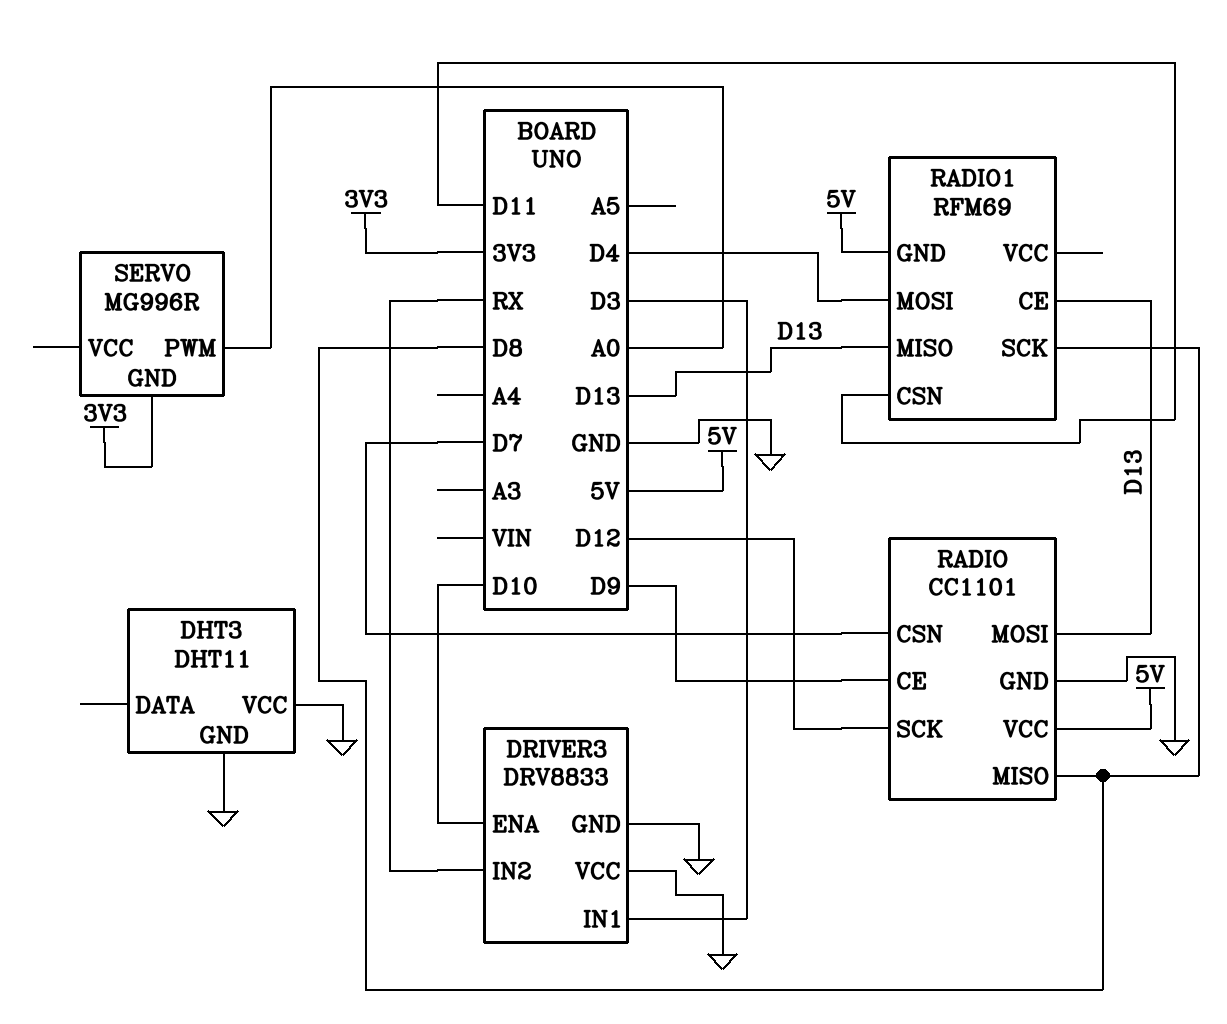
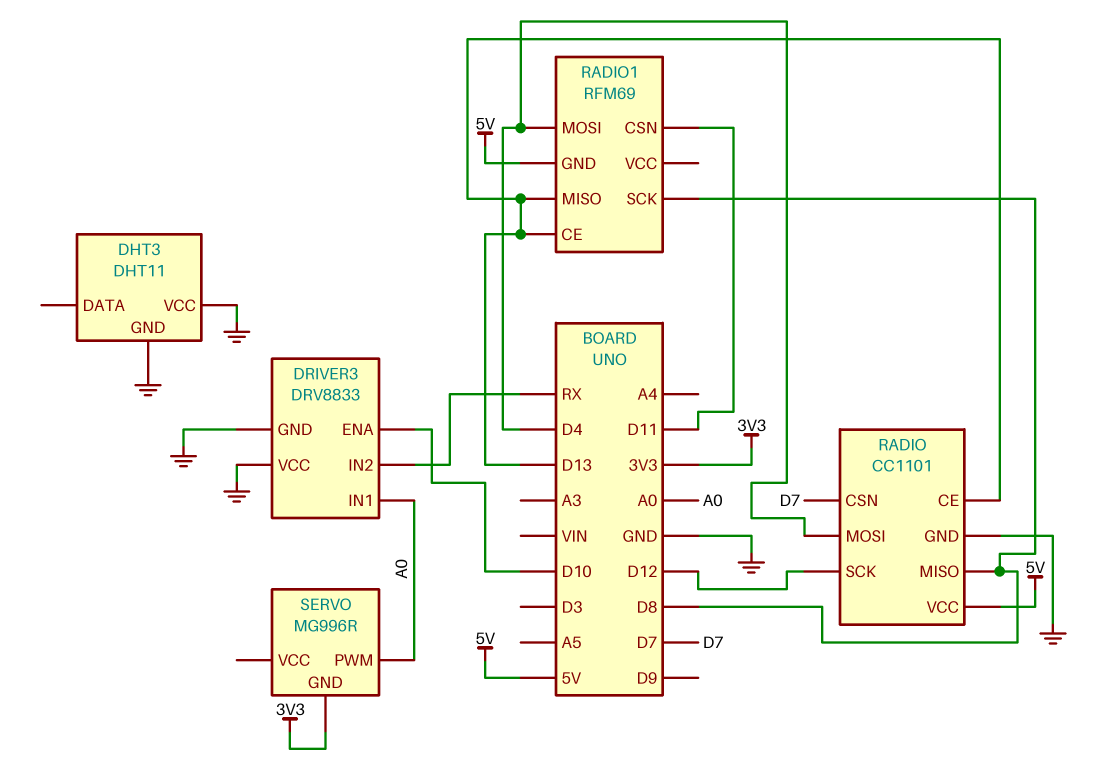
DRIVER3 pin IN1: D3 -> A0
RADIO pin CE: D9 -> D13
RADIO pin MOSI: D13 -> D4

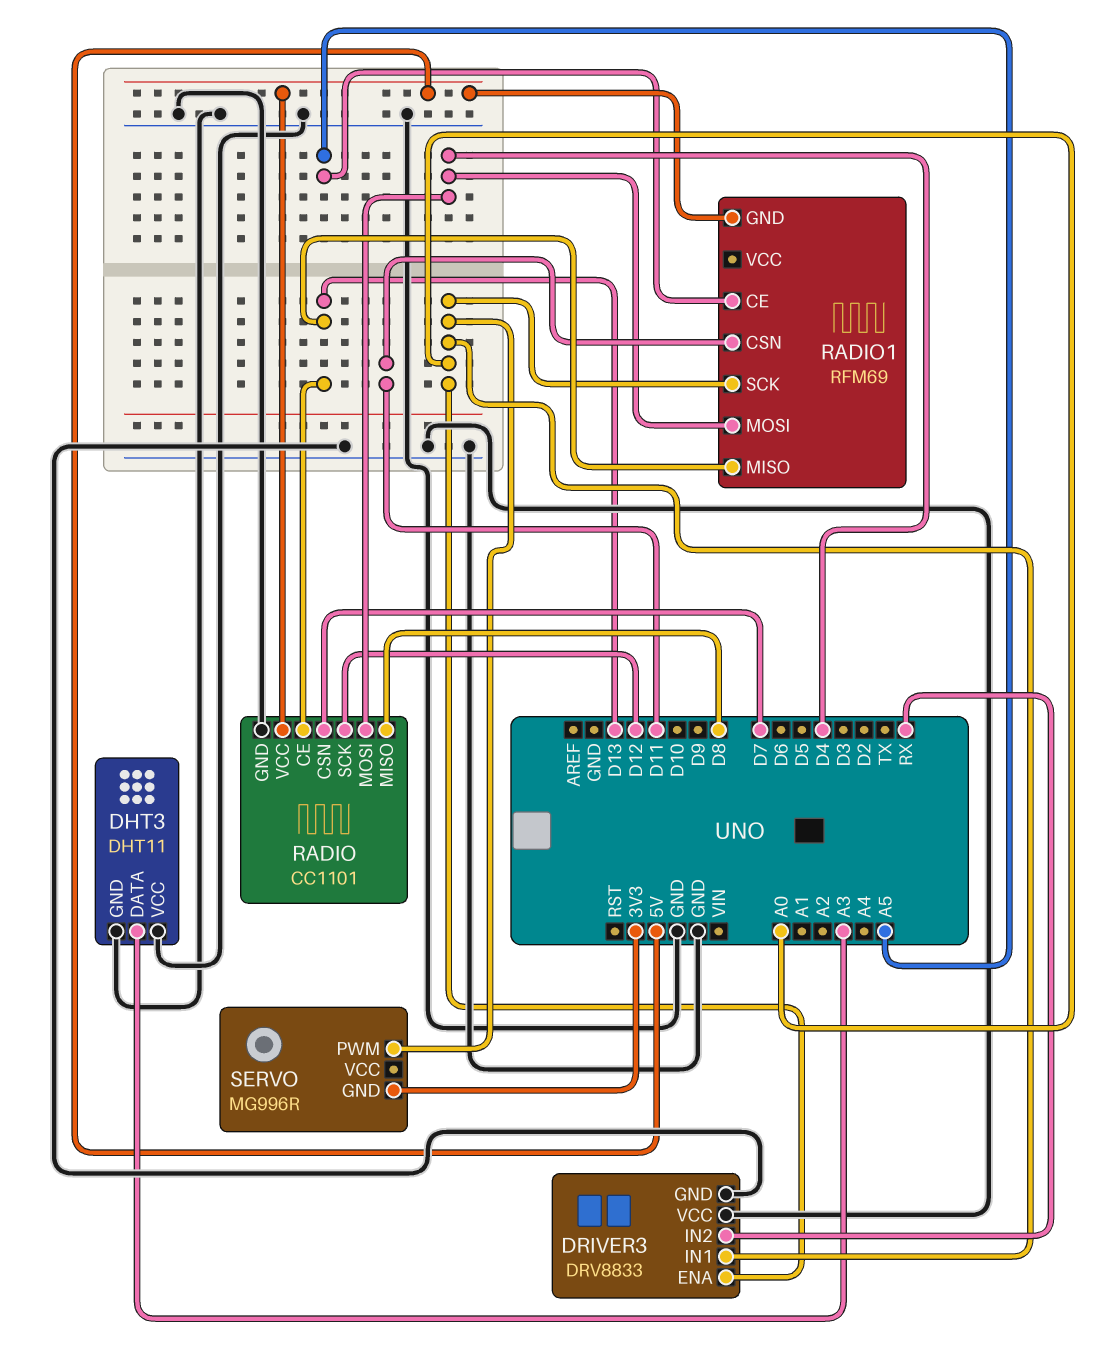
DHT3 pin DATA: none -> A3
DRIVER3 pin ENA: D10 -> A0
RADIO1 pin CE: D13 -> A5
RADIO1 pin SCK: D8 -> A0

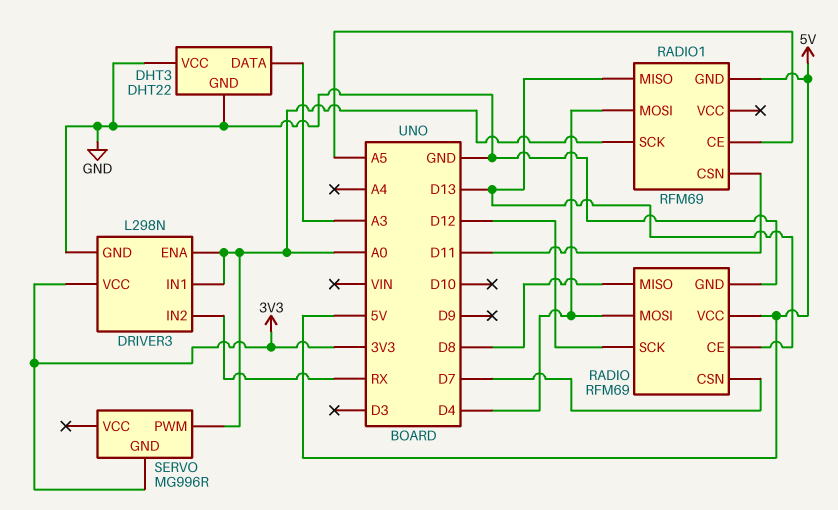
DHT3: DHT11 -> DHT22
DRIVER3: DRV8833 -> L298N
DRIVER3 pin VCC: GND -> 3V3
RADIO: CC1101 -> RFM69

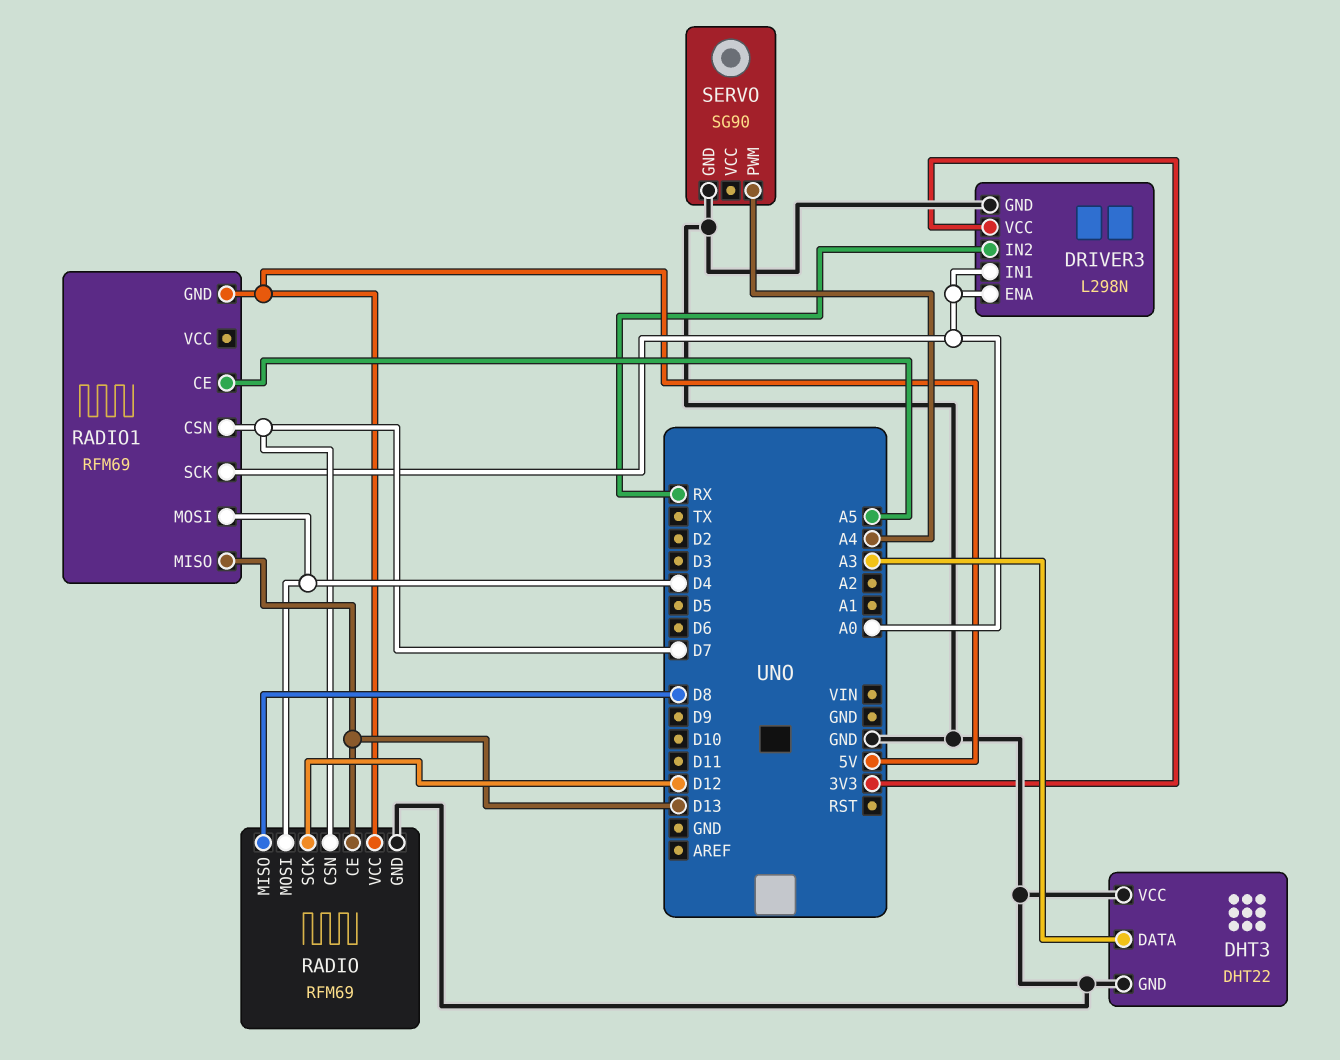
RADIO1 pin CSN: D11 -> D7
SERVO: MG996R -> SG90
SERVO pin GND: 3V3 -> GND
SERVO pin PWM: A0 -> A4

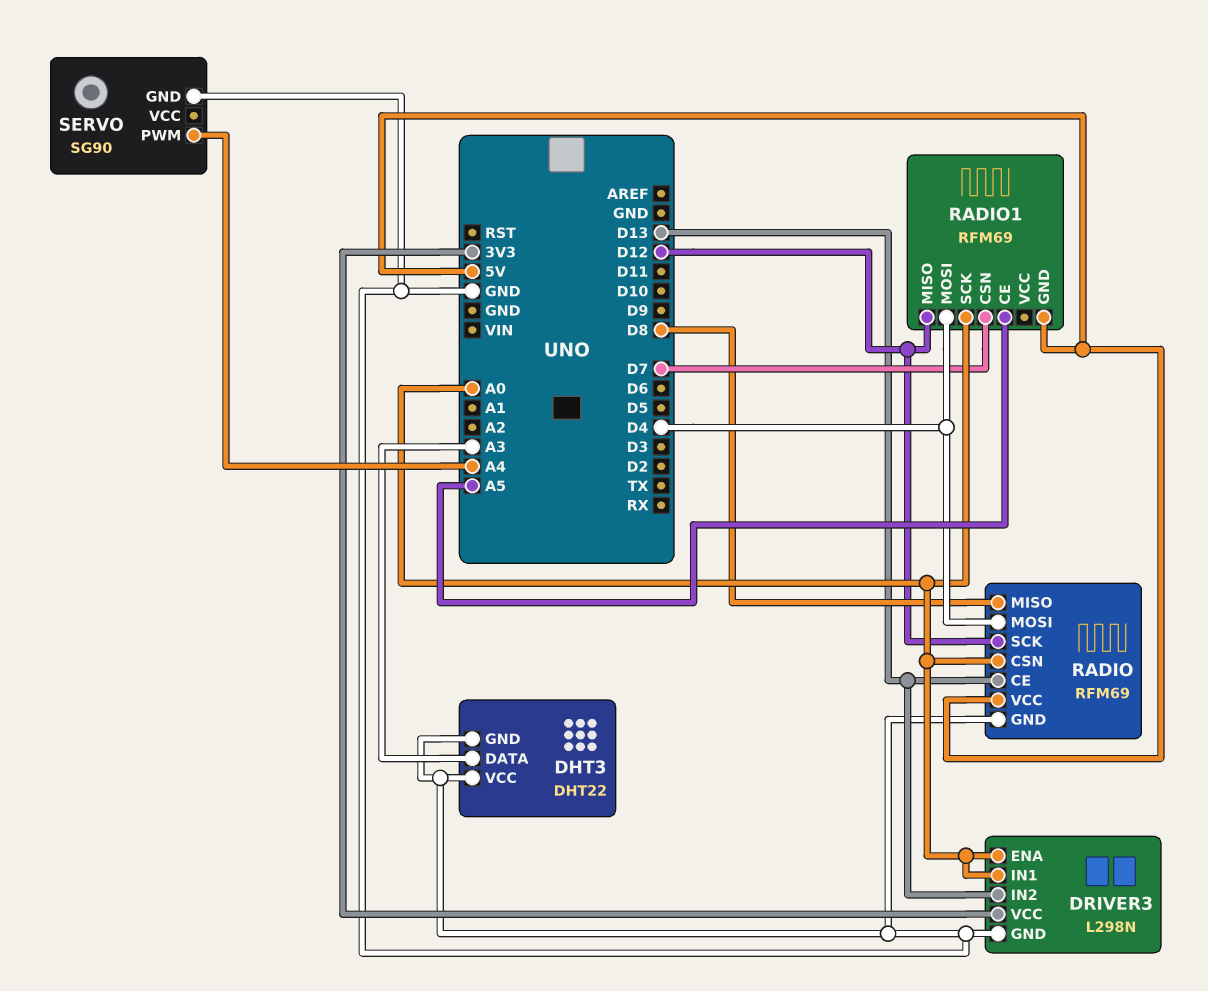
DRIVER3 pin IN2: RX -> D13
RADIO pin CSN: D7 -> A0
RADIO1 pin MISO: D13 -> D12

